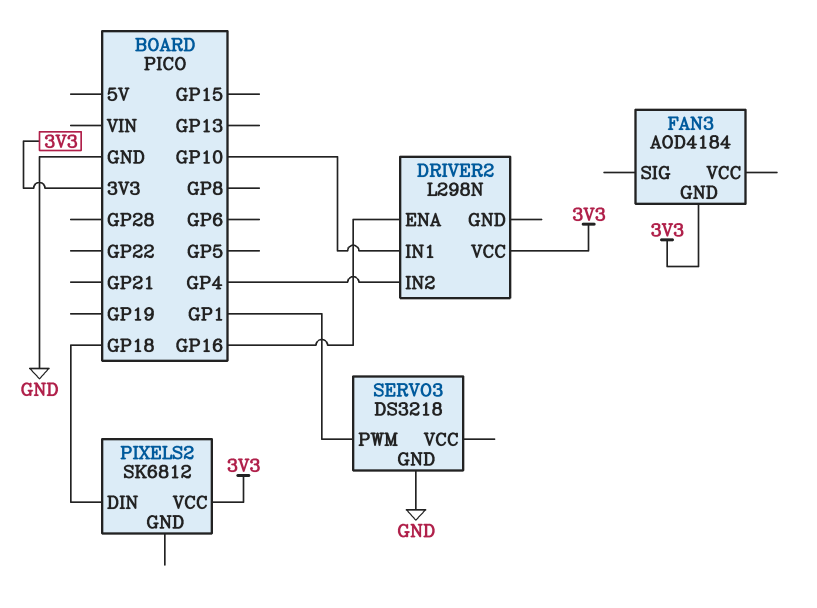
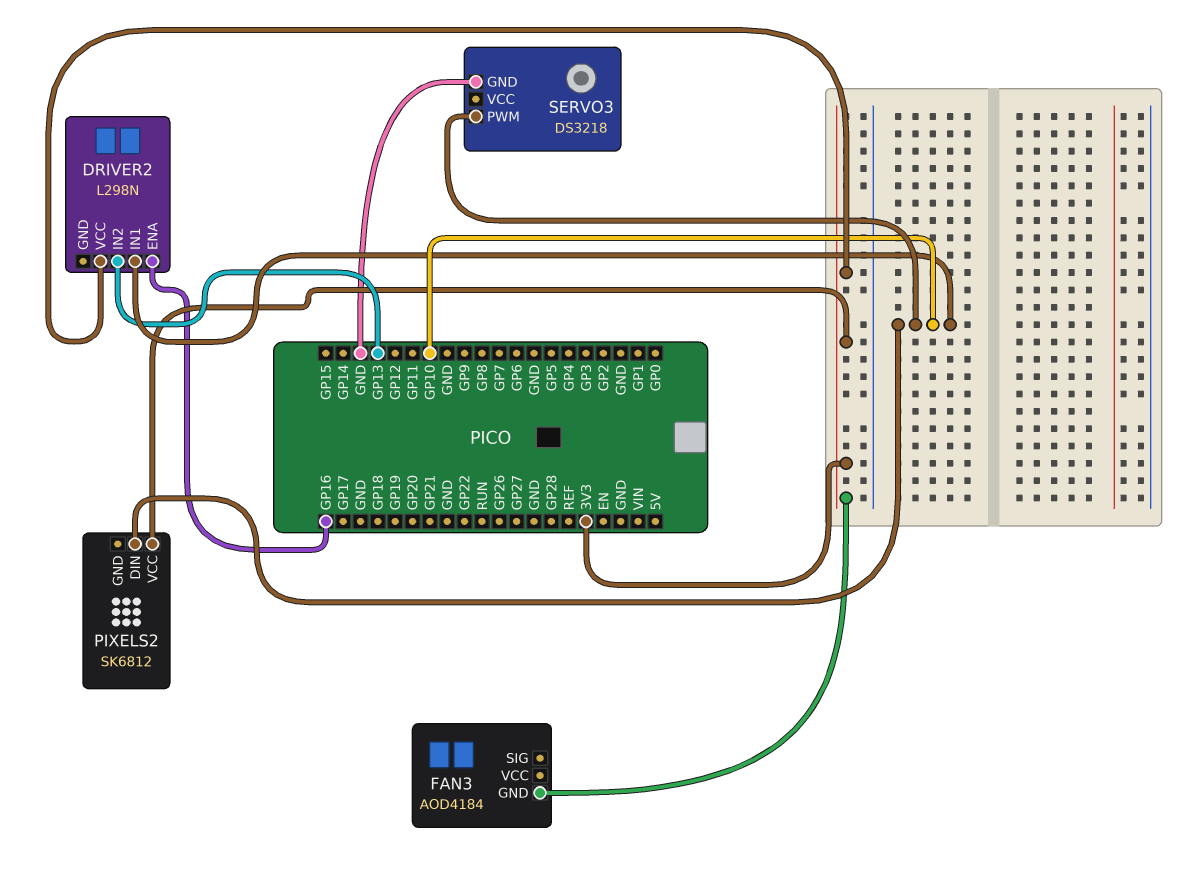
DRIVER2 pin IN2: GP4 -> GP13
PIXELS2 pin DIN: GP18 -> GP10
SERVO3 pin PWM: GP1 -> GP10

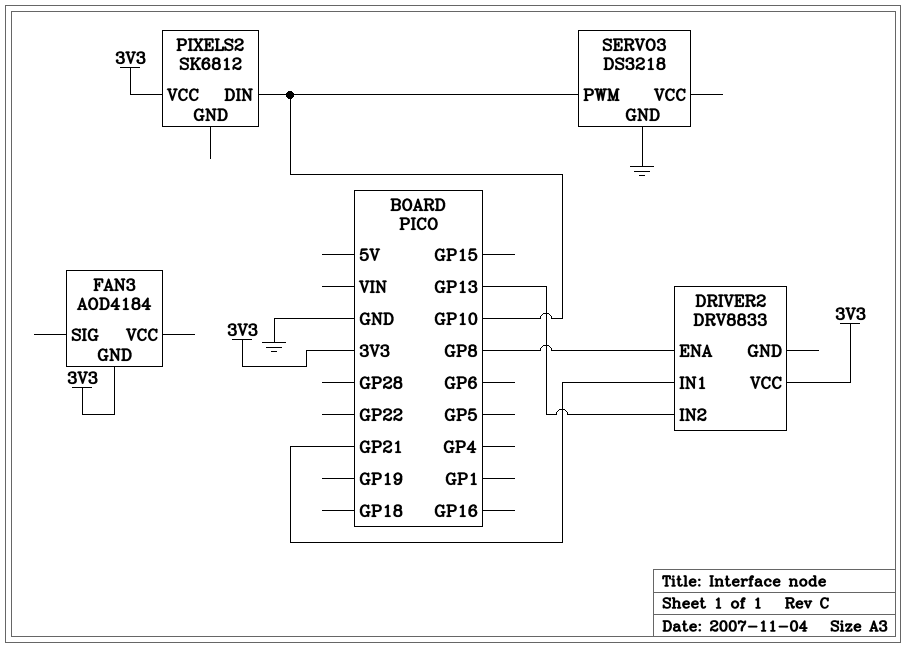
DRIVER2: L298N -> DRV8833
DRIVER2 pin ENA: GP16 -> GP8
DRIVER2 pin IN1: GP10 -> GP21

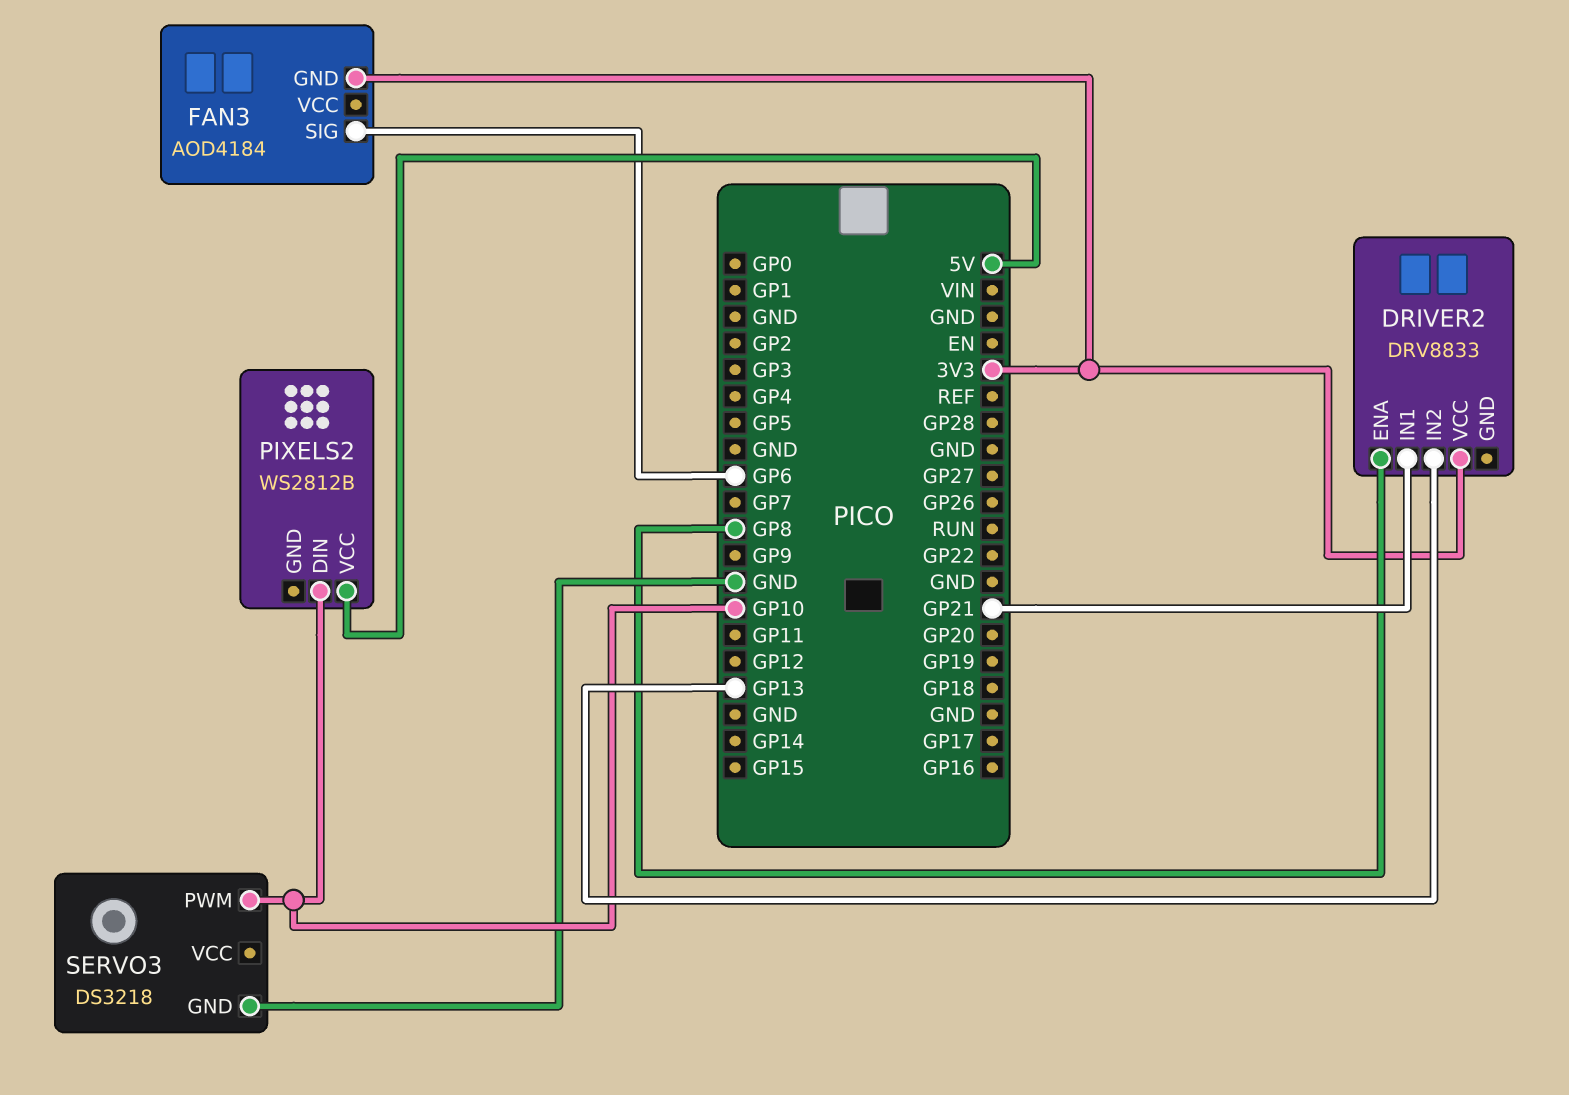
FAN3 pin SIG: none -> GP6
PIXELS2: SK6812 -> WS2812B
PIXELS2 pin VCC: 3V3 -> 5V

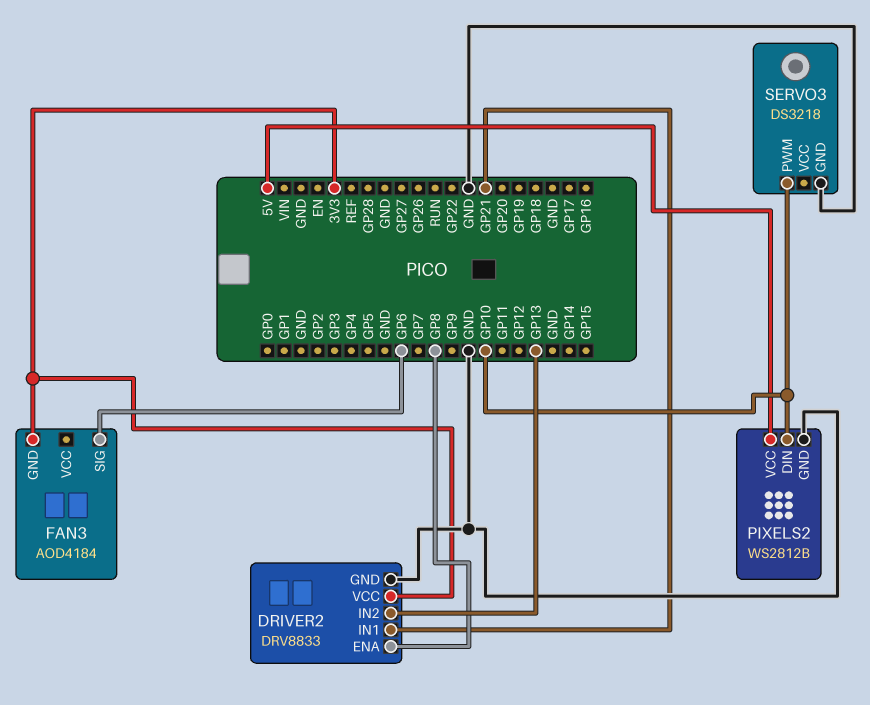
DRIVER2 pin GND: none -> GND
PIXELS2 pin GND: none -> GND

